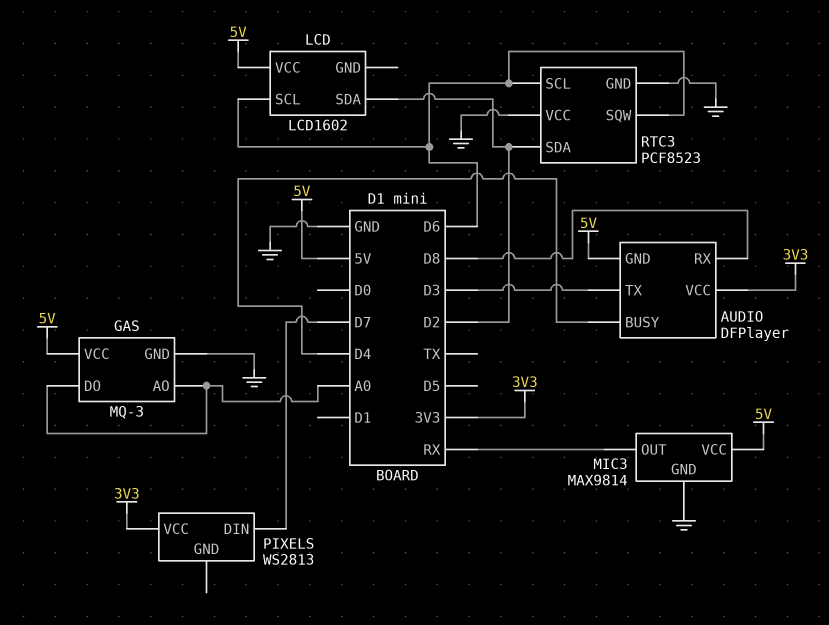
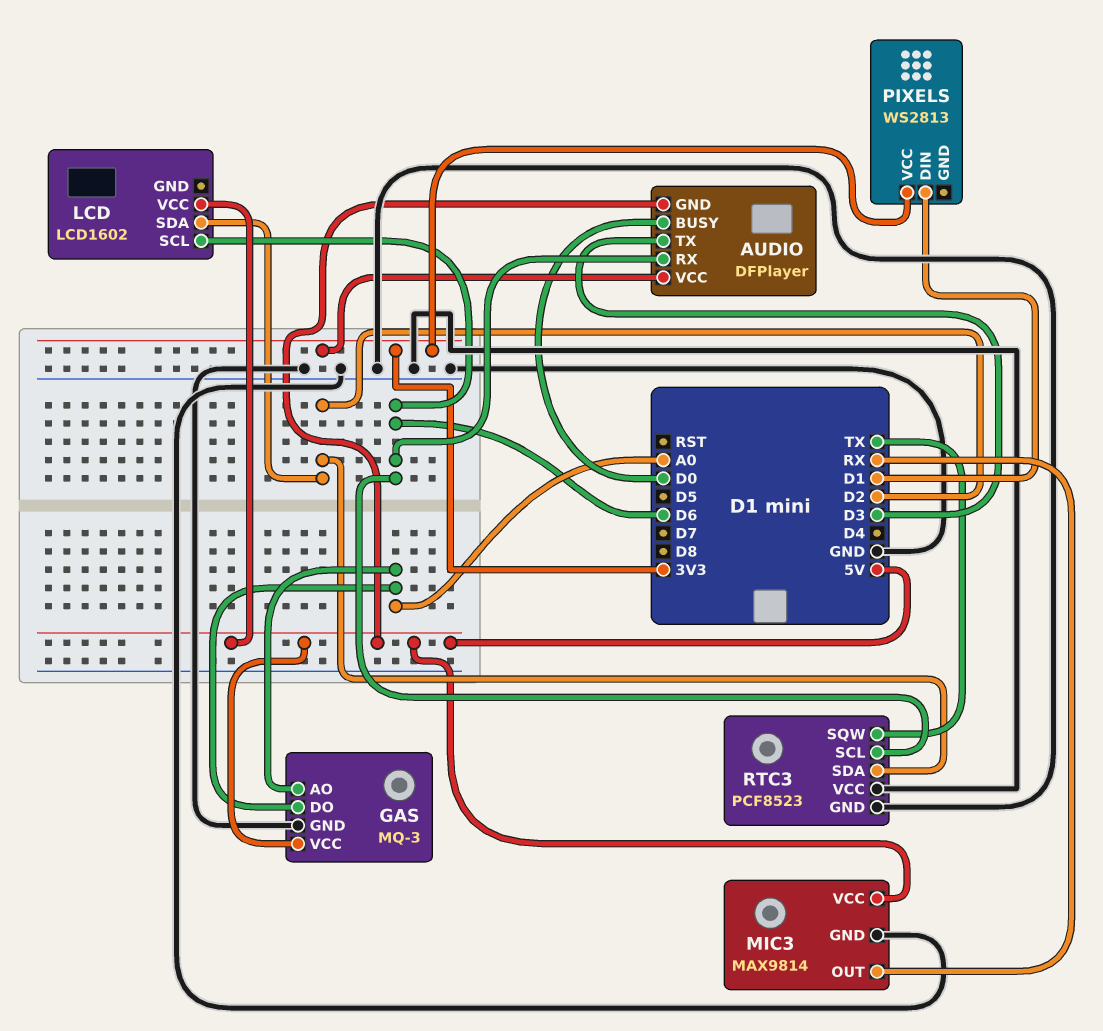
AUDIO pin BUSY: D4 -> D0
AUDIO pin RX: D8 -> D6
PIXELS pin DIN: D7 -> D1
RTC3 pin SQW: D6 -> TX

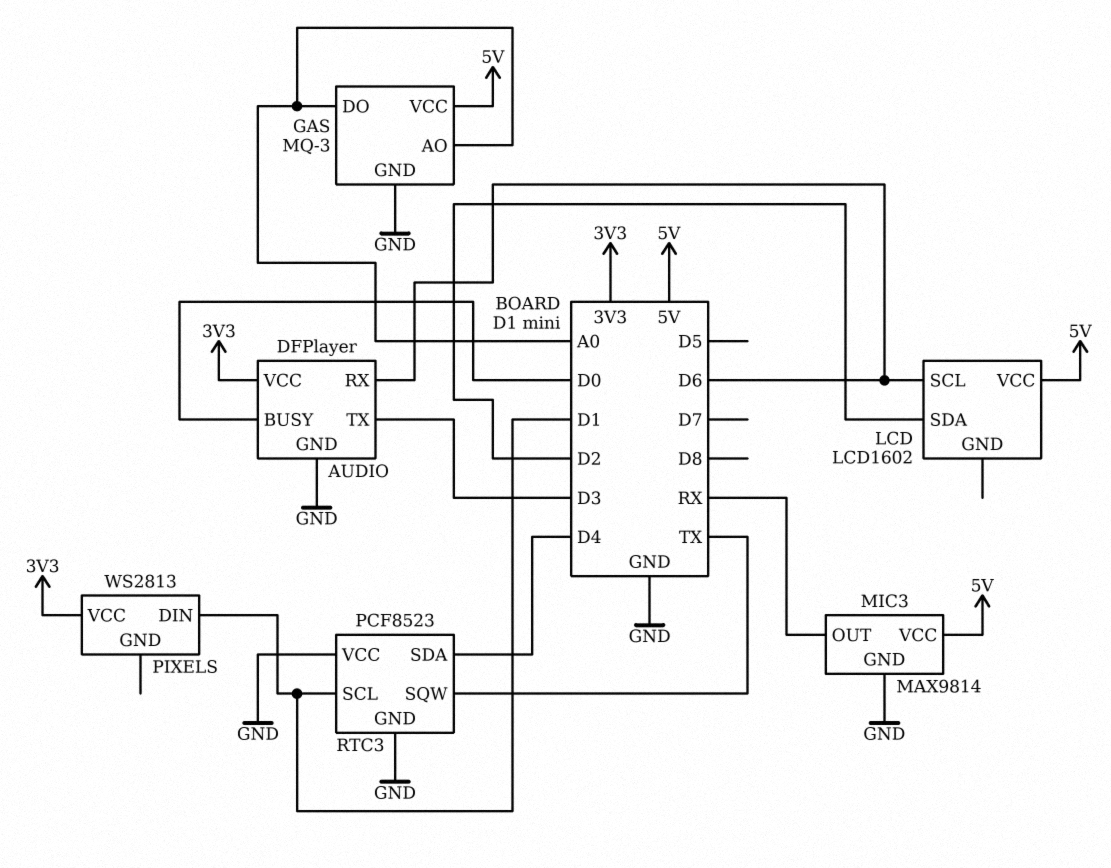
AUDIO pin GND: 5V -> GND
RTC3 pin SCL: D6 -> D1
RTC3 pin SDA: D2 -> D4

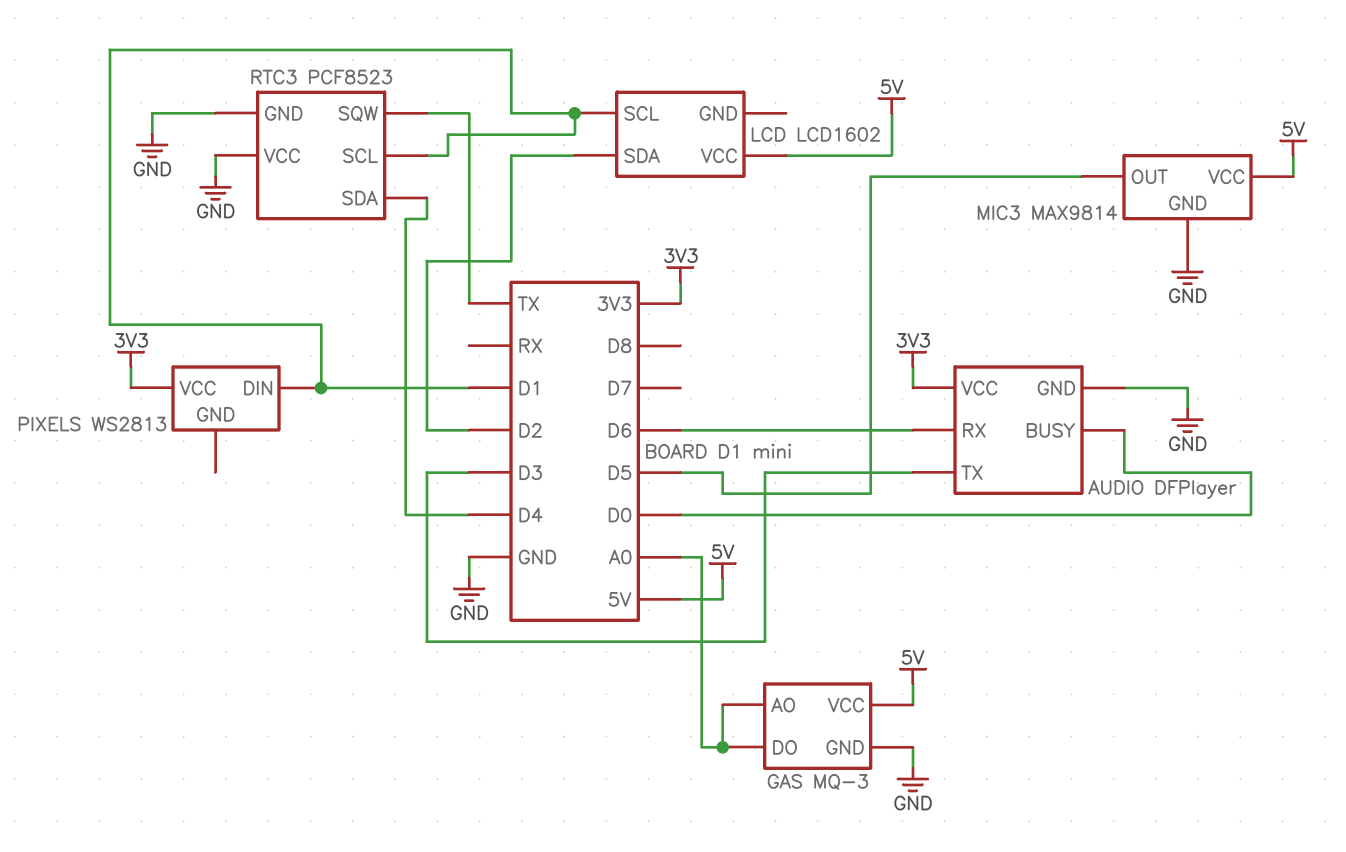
LCD pin SCL: D6 -> D1
MIC3 pin OUT: RX -> D5

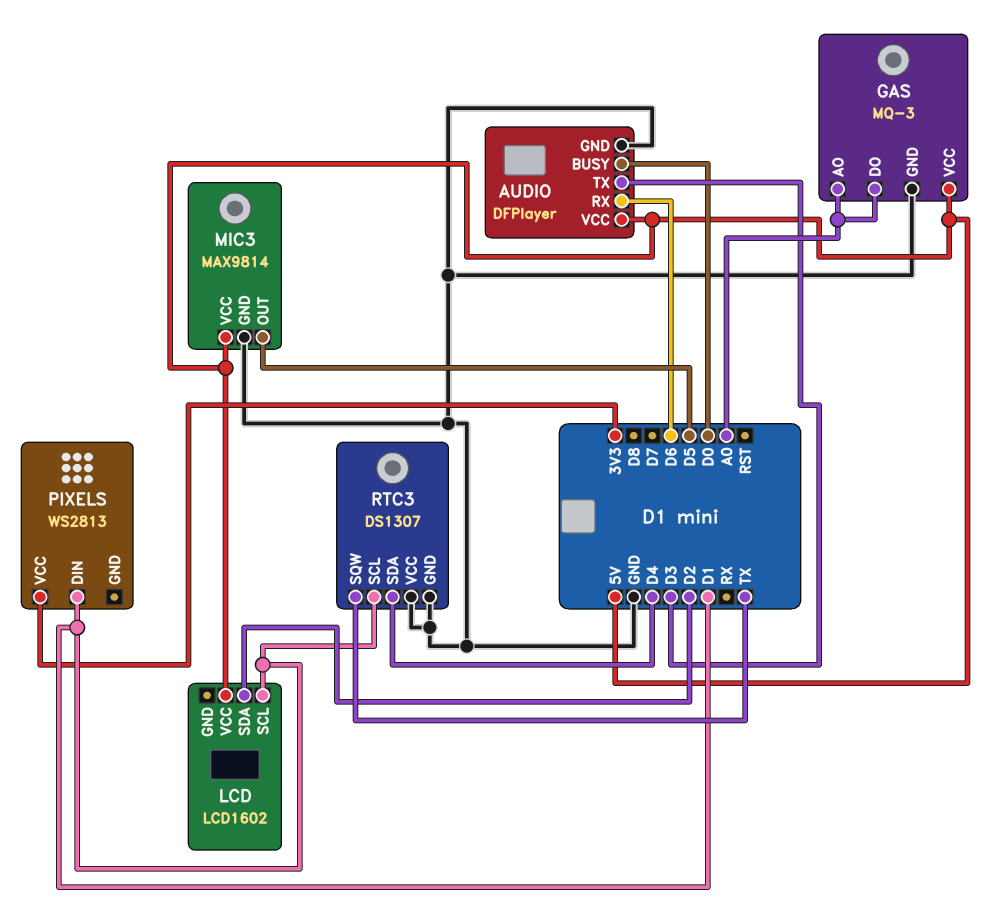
AUDIO pin VCC: 3V3 -> 5V
RTC3: PCF8523 -> DS1307

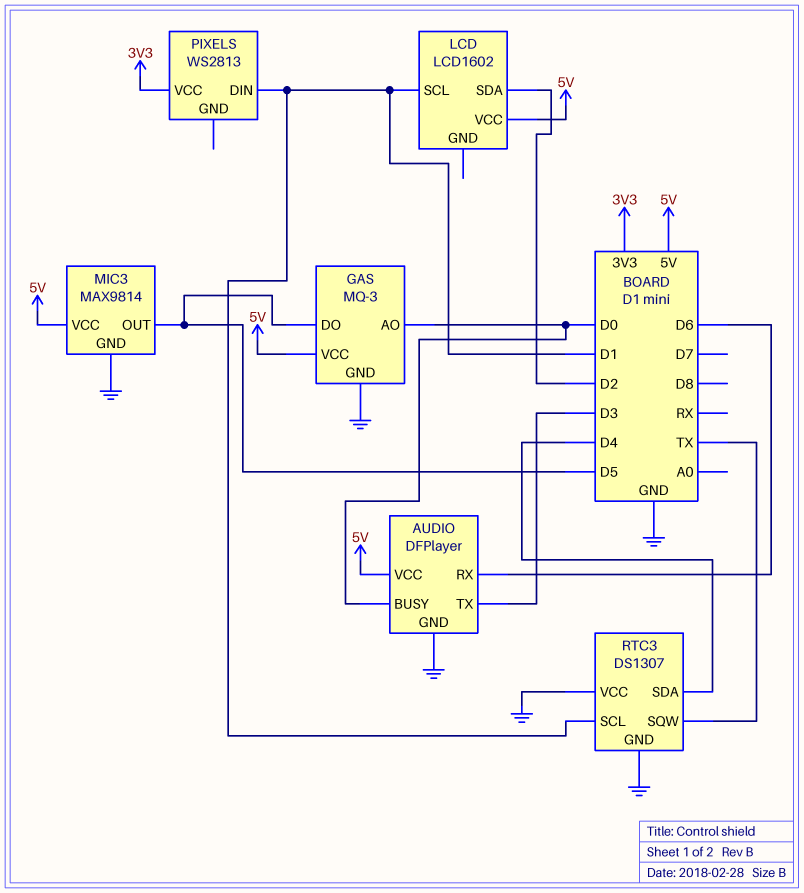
GAS pin AO: A0 -> D0
GAS pin DO: A0 -> D5

